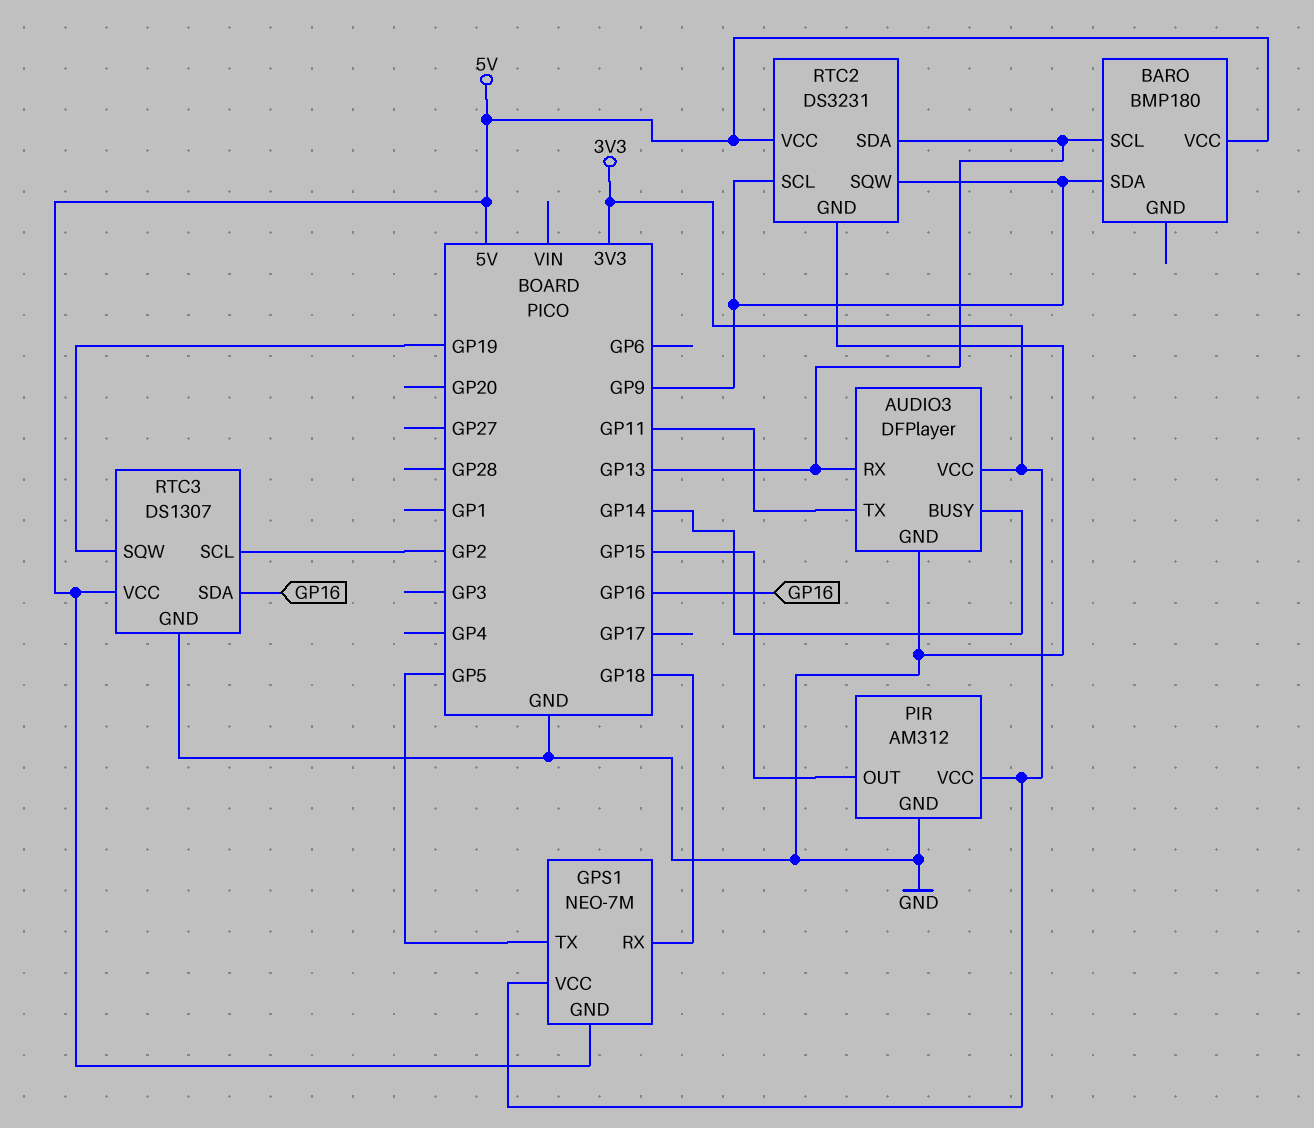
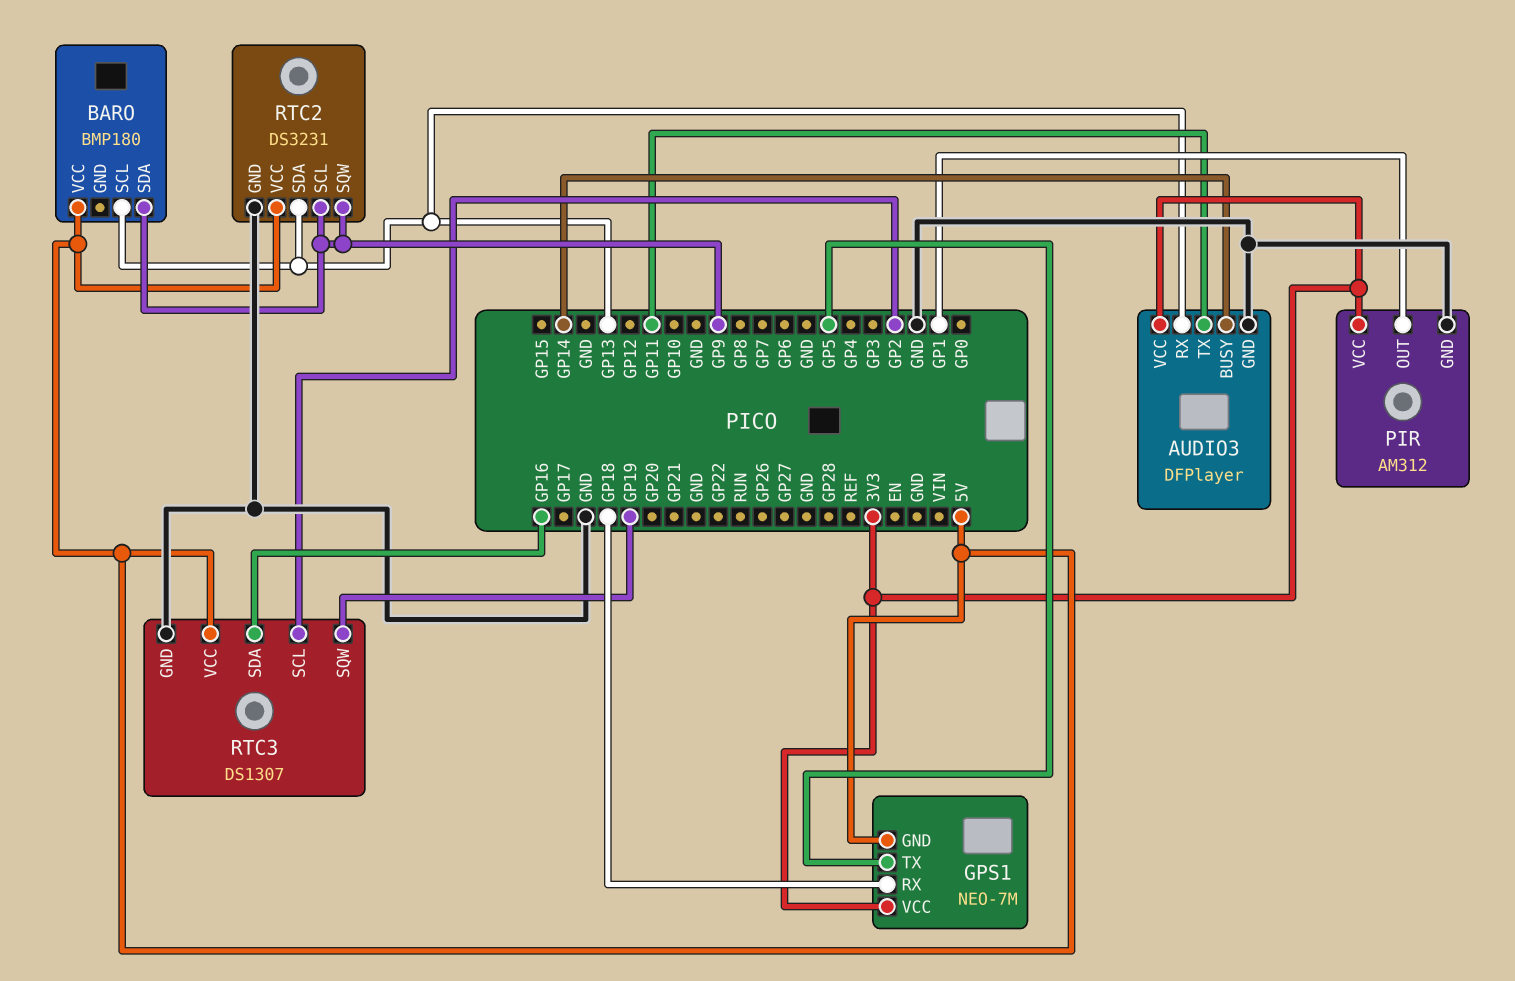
PIR pin OUT: GP15 -> GP1

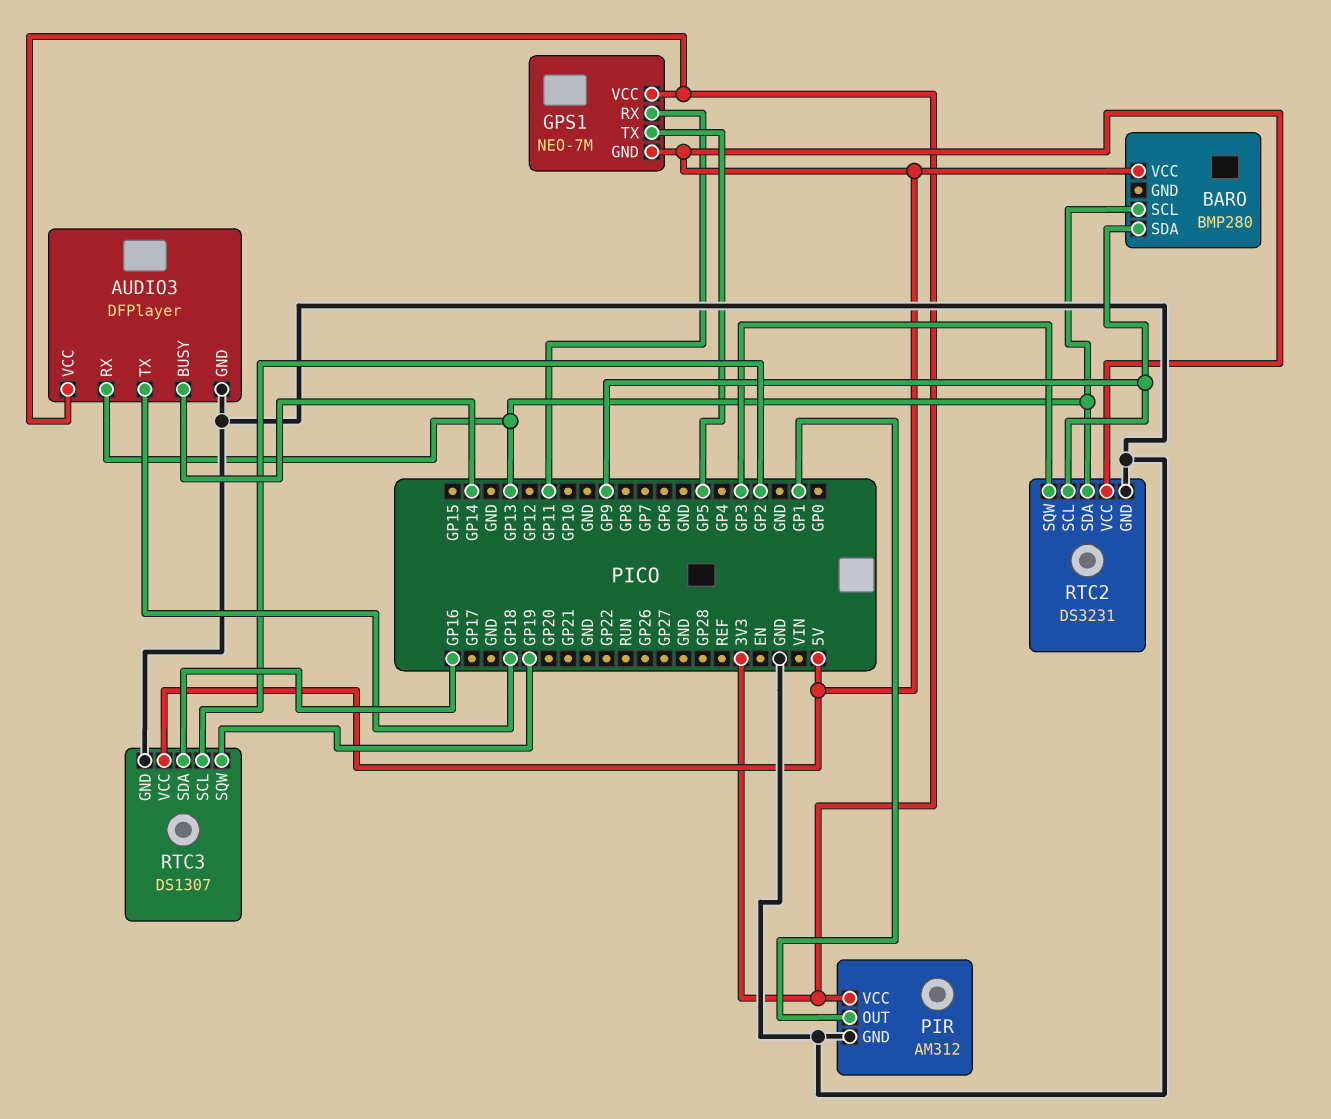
AUDIO3 pin TX: GP11 -> GP18
BARO: BMP180 -> BMP280
GPS1 pin RX: GP18 -> GP11
RTC2 pin SQW: GP9 -> GP3

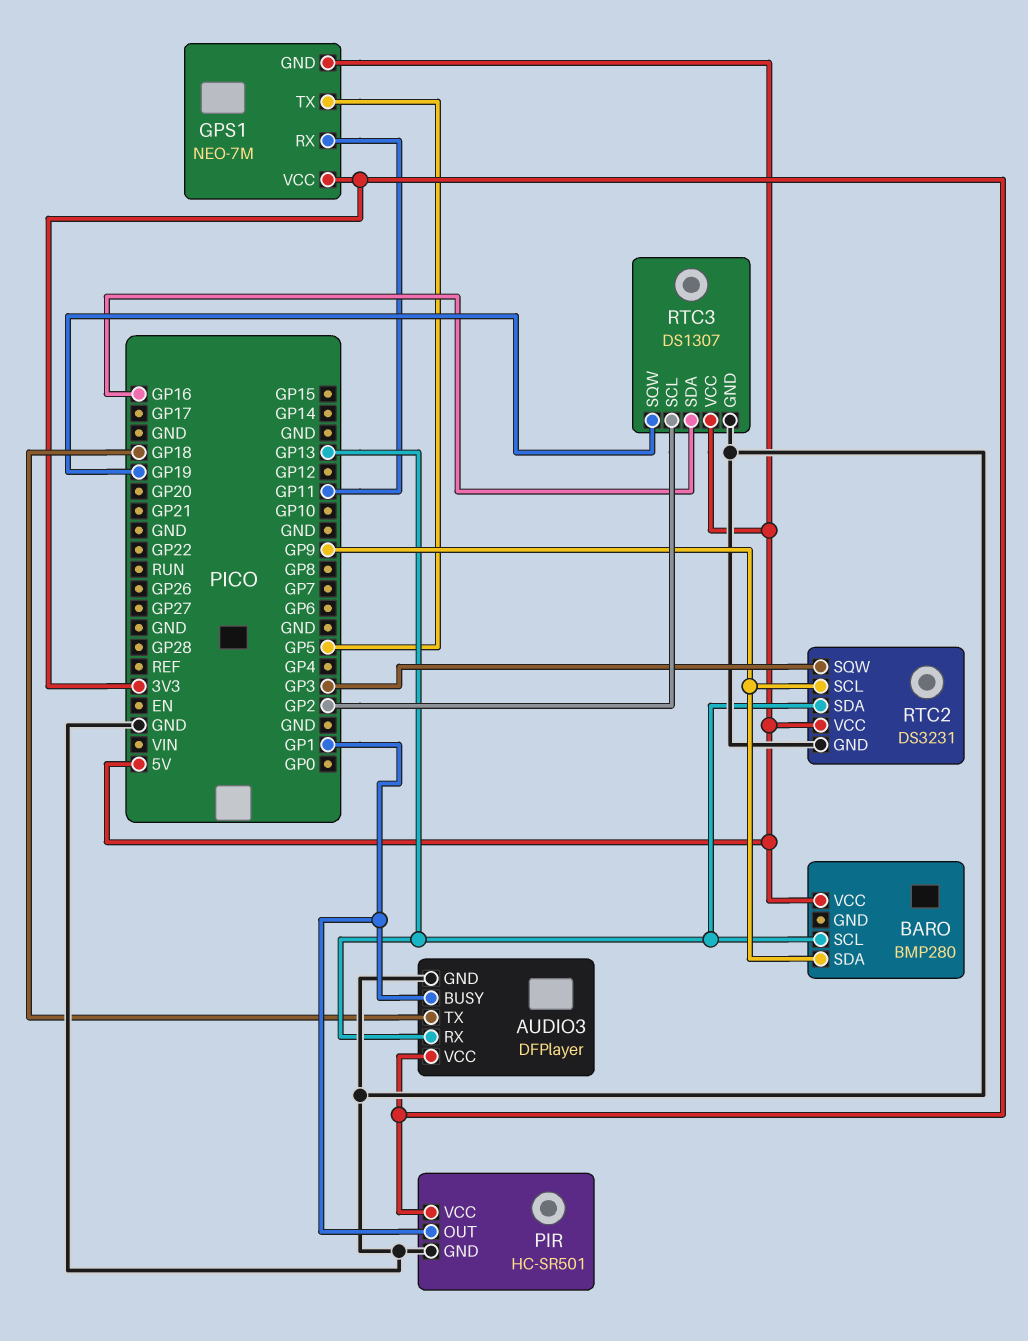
AUDIO3 pin BUSY: GP14 -> GP1
PIR: AM312 -> HC-SR501

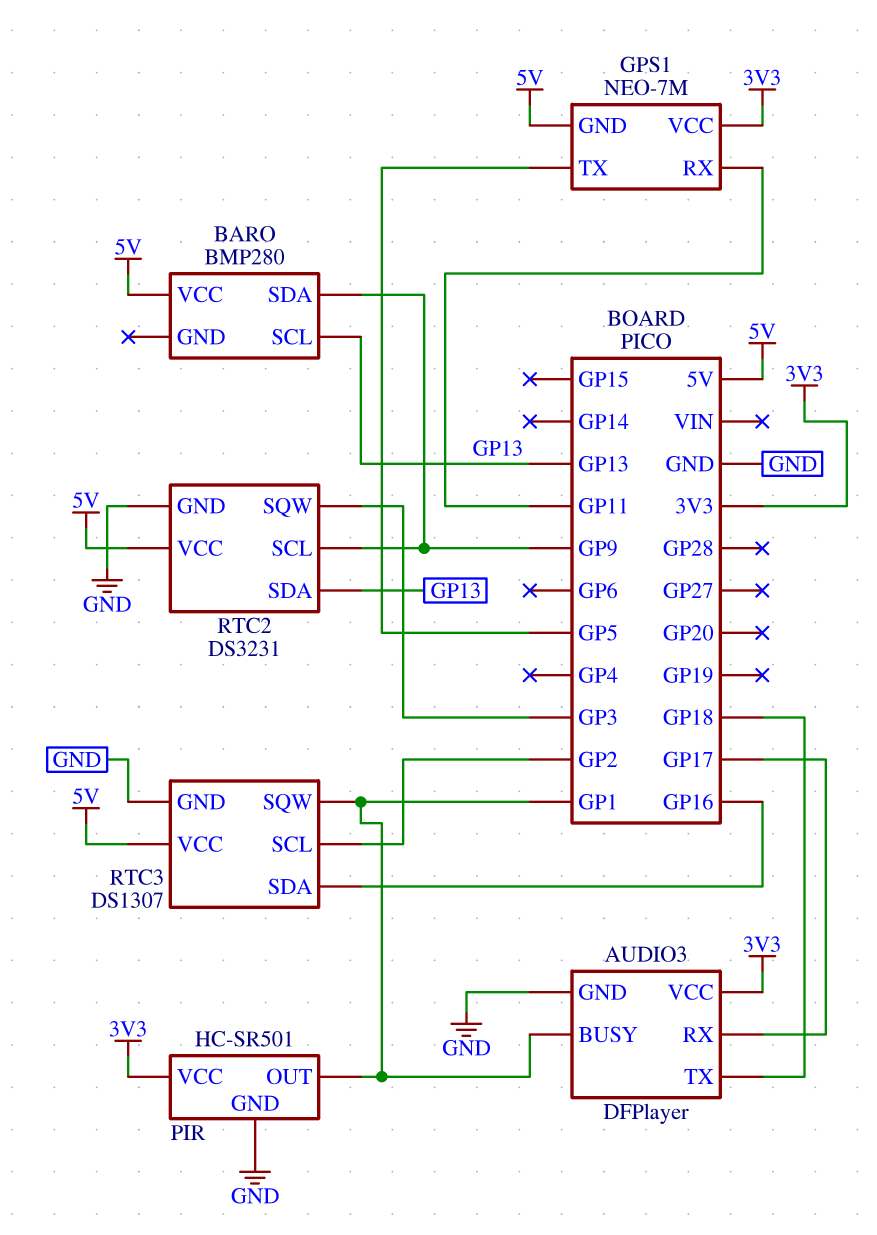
AUDIO3 pin RX: GP13 -> GP17
RTC3 pin SQW: GP19 -> GP1

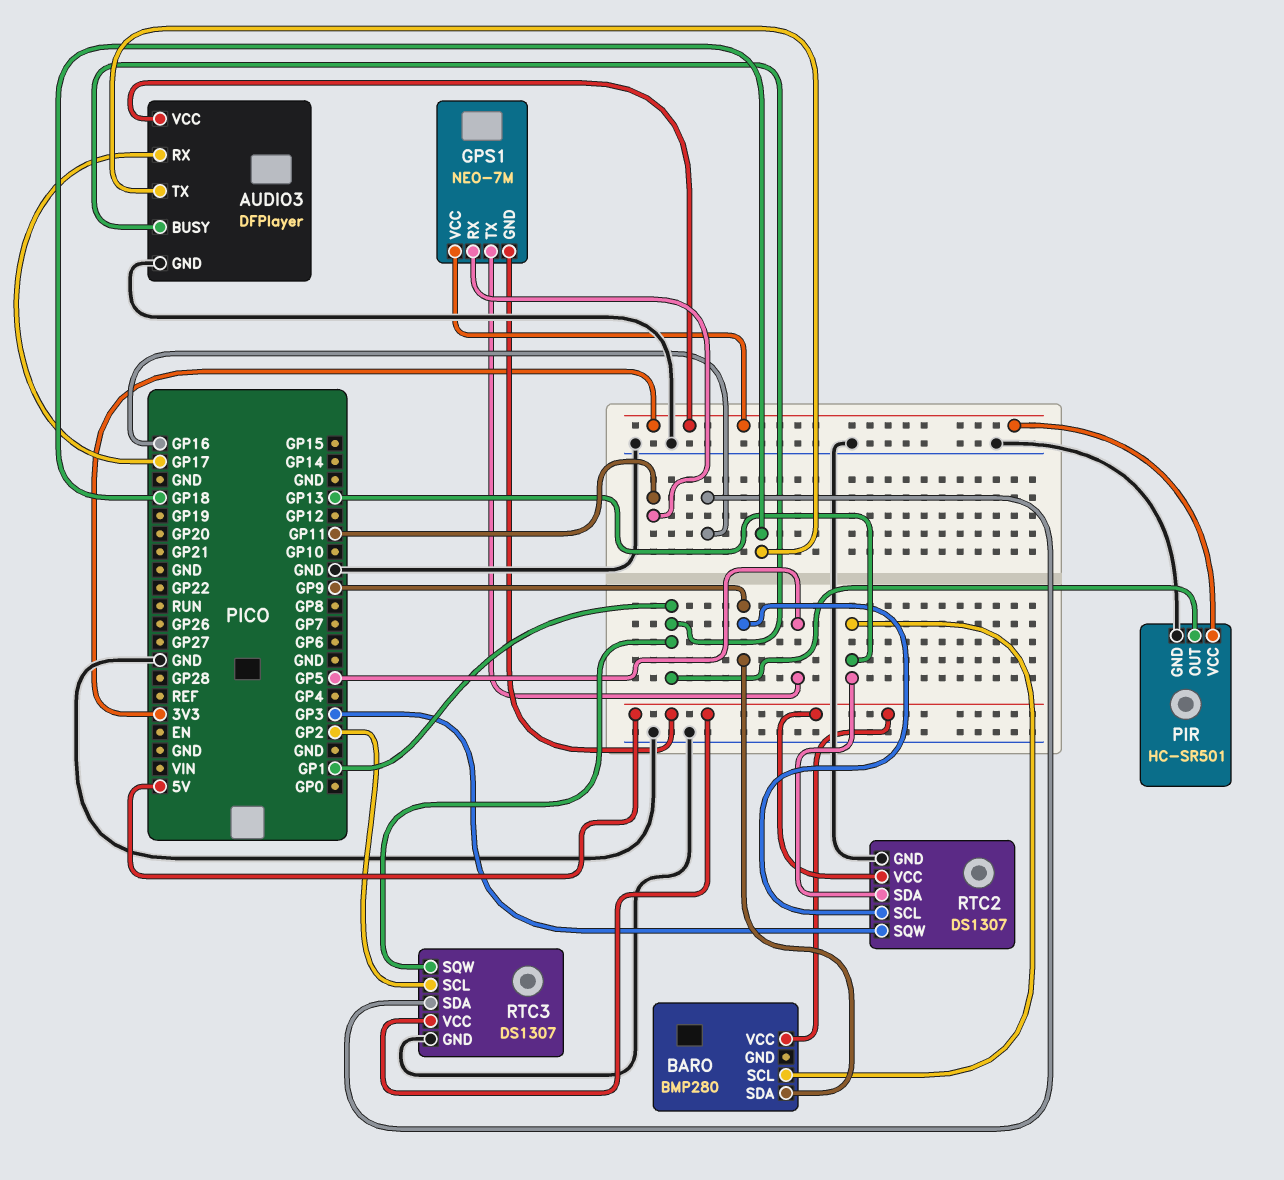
RTC2: DS3231 -> DS1307

